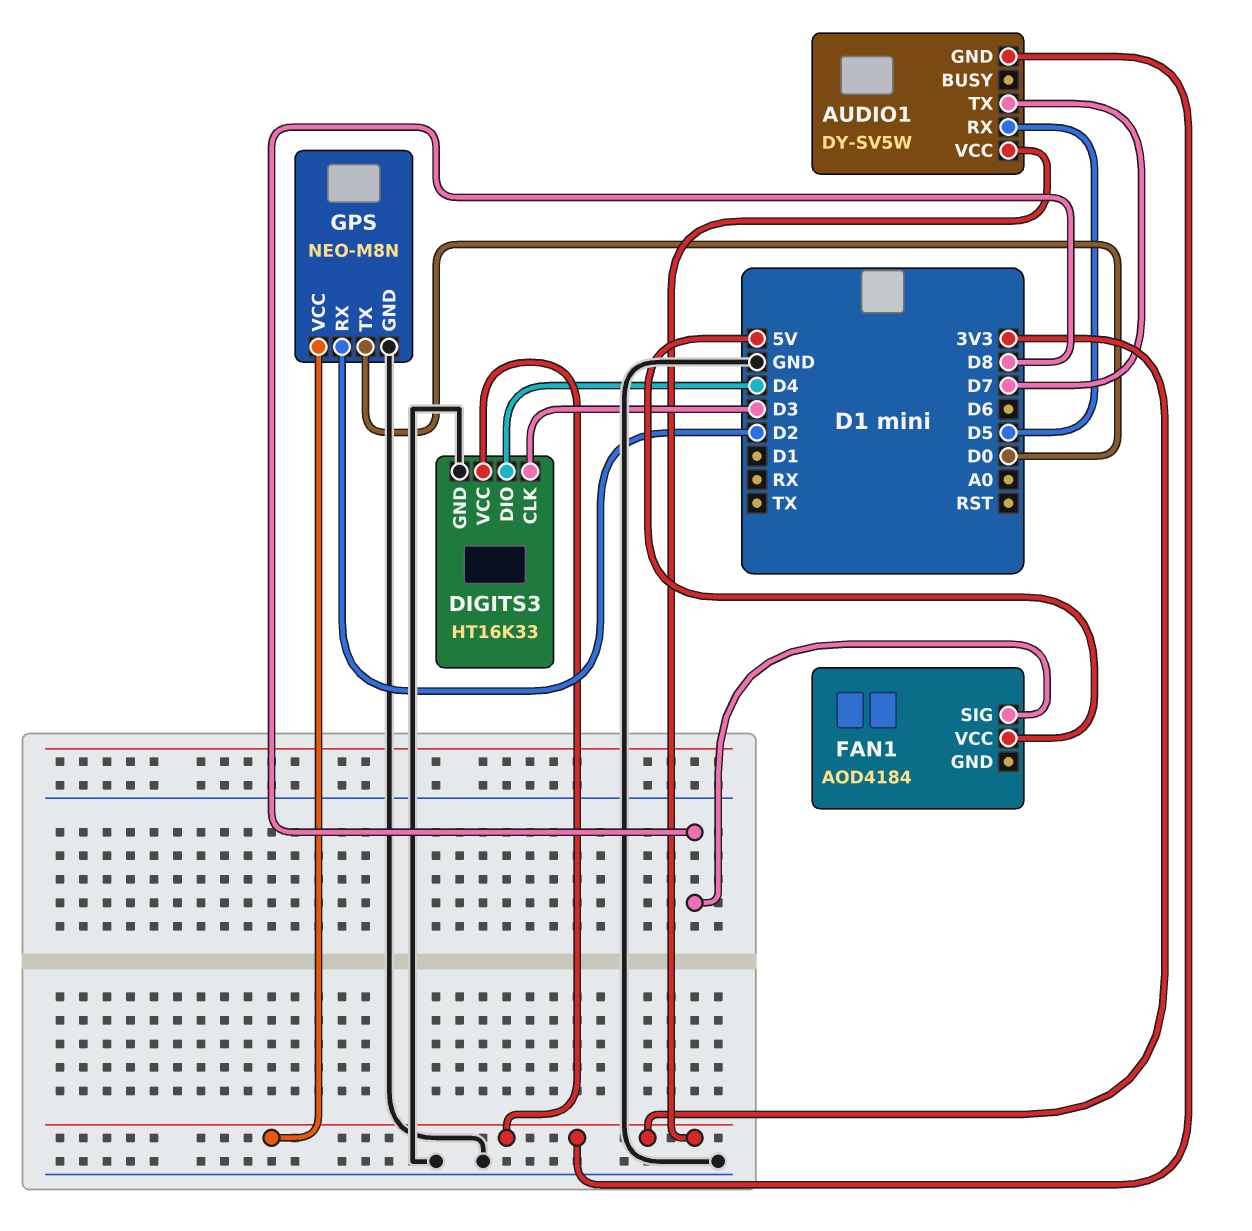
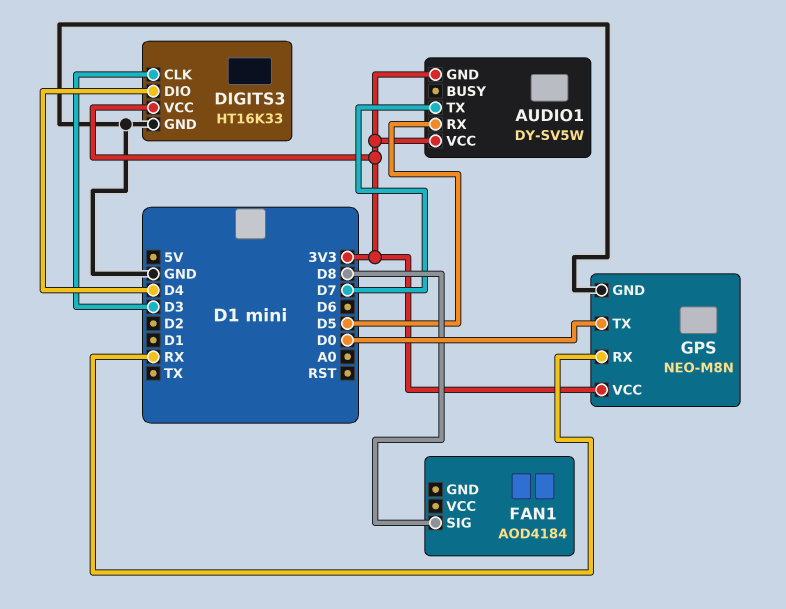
FAN1 pin VCC: 5V -> none
GPS pin RX: D2 -> RX

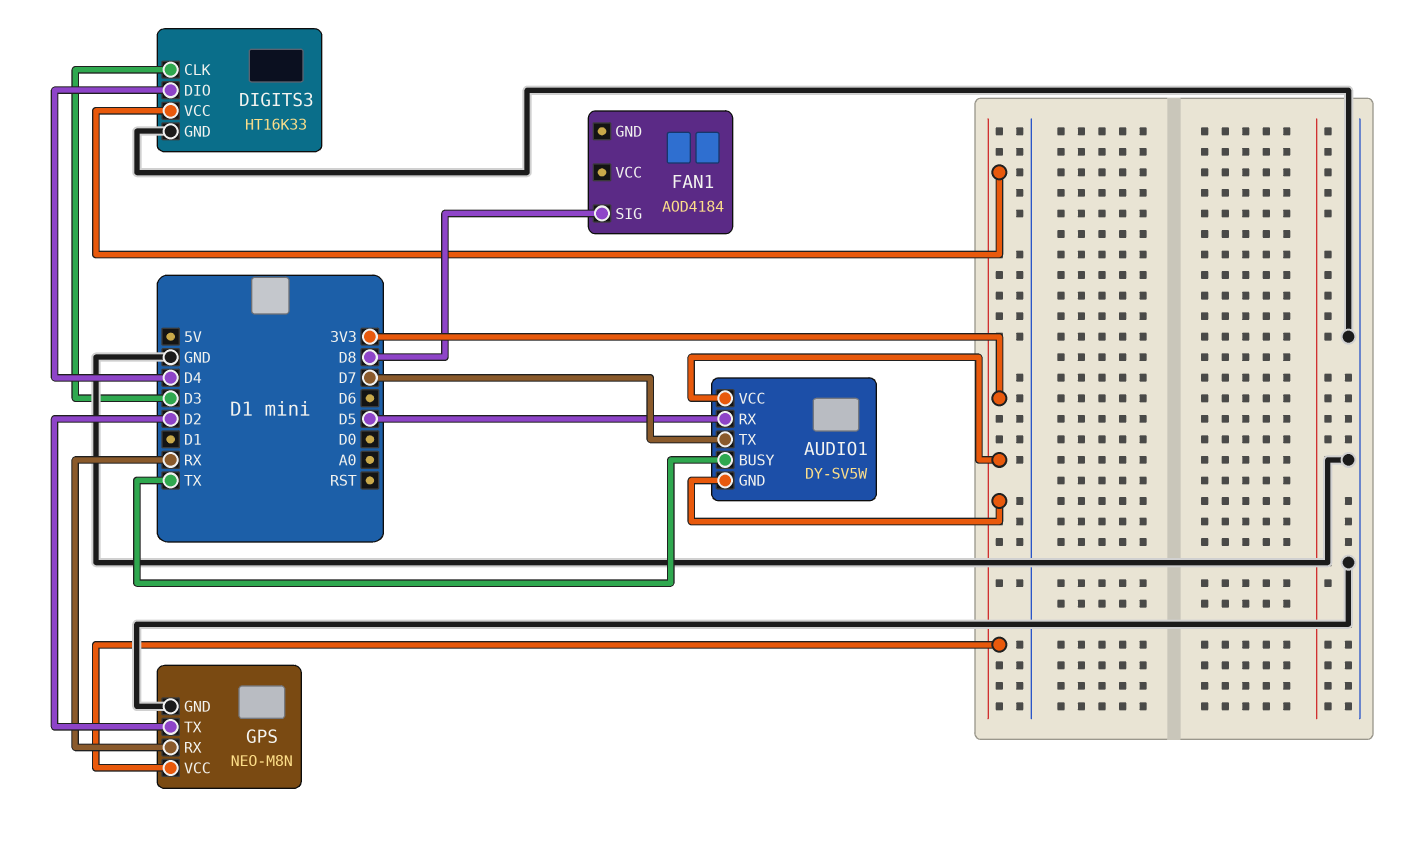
AUDIO1 pin BUSY: none -> TX
GPS pin TX: D0 -> D2

